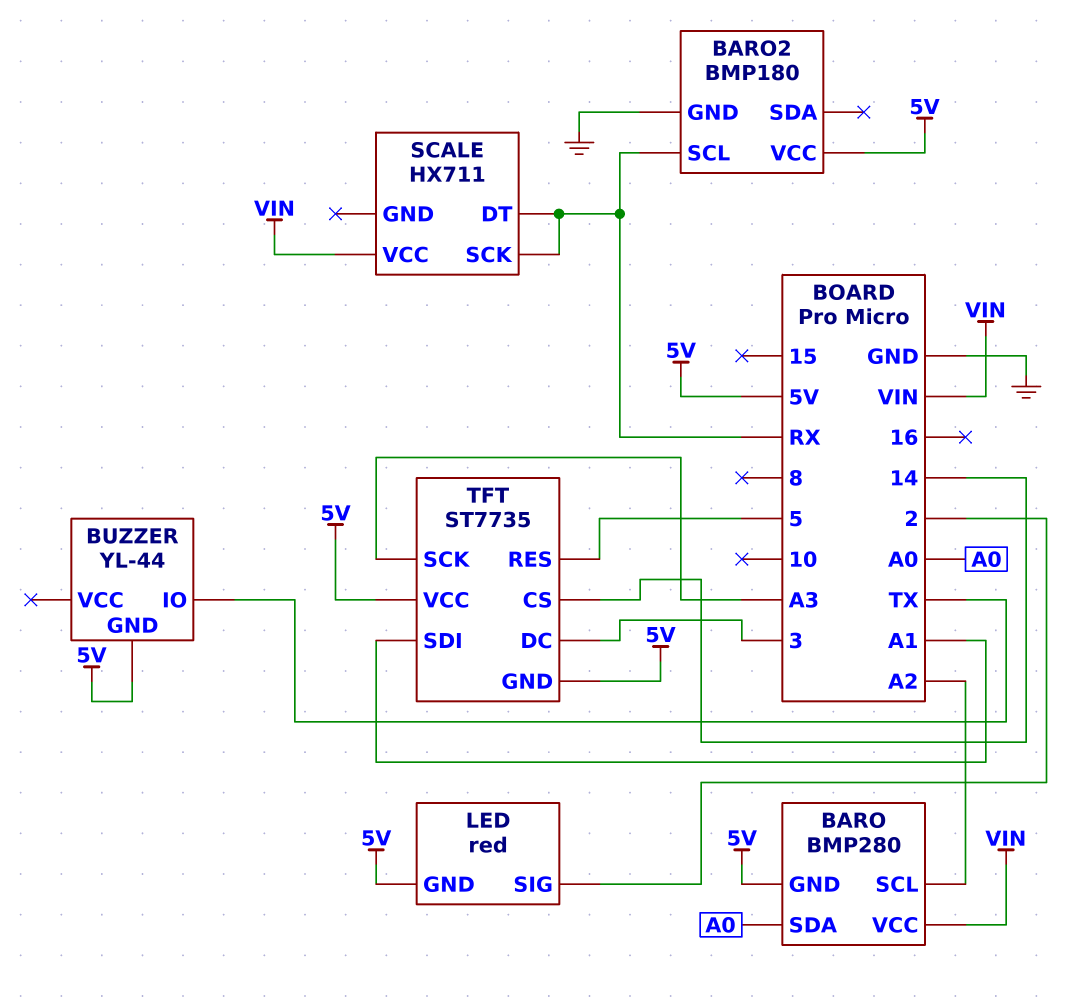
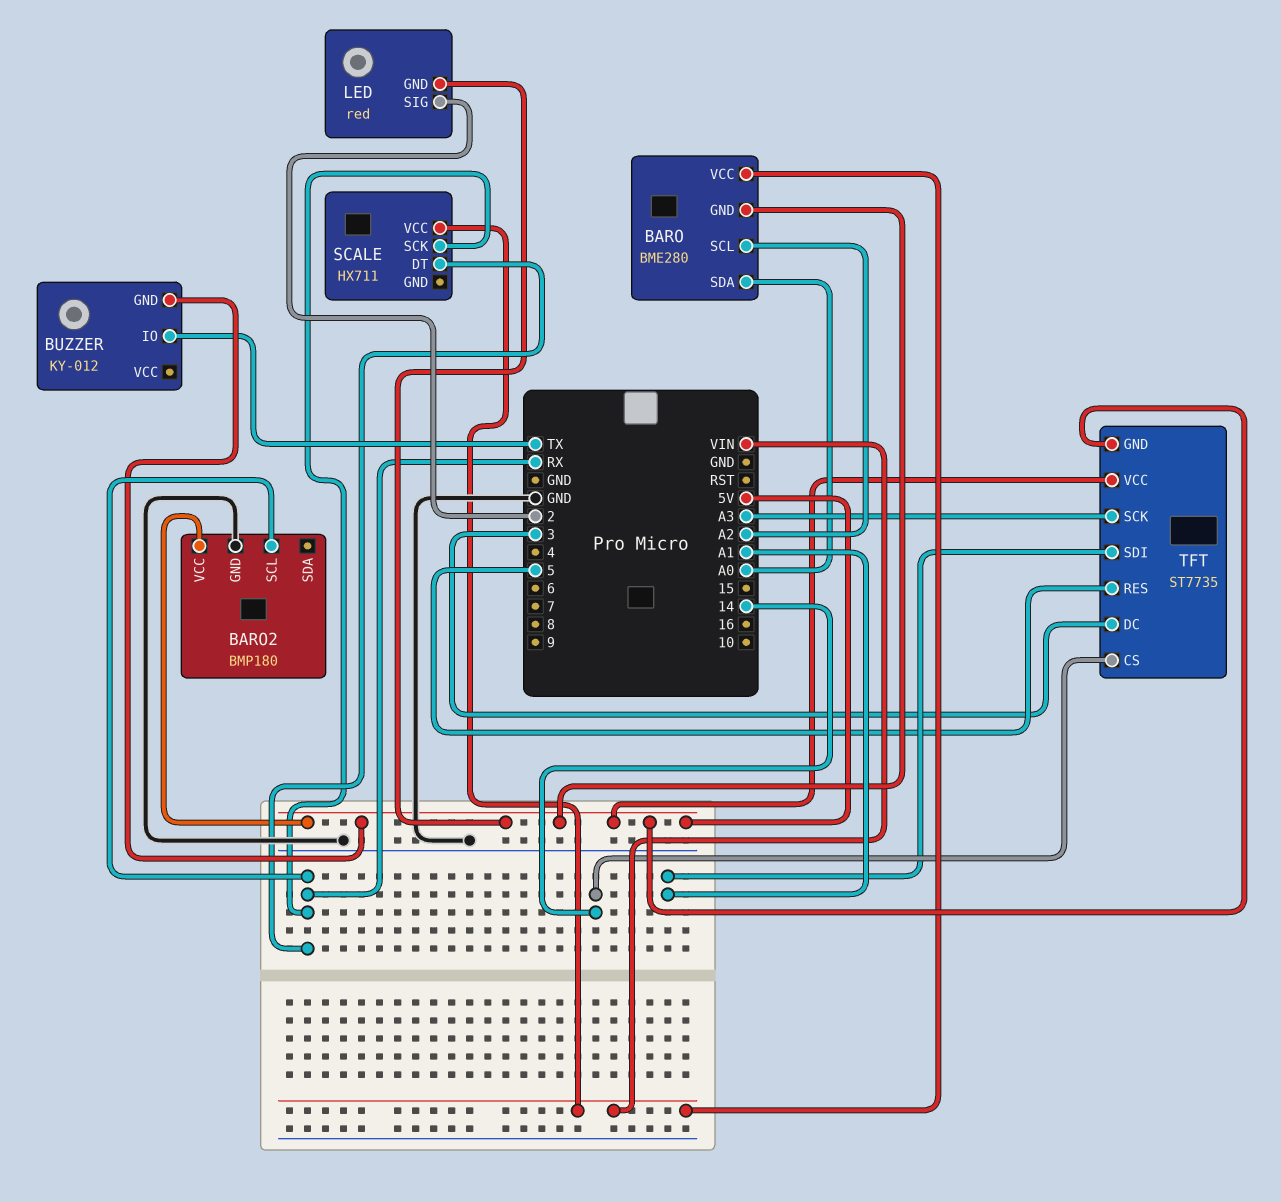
BARO: BMP280 -> BME280
BUZZER: YL-44 -> KY-012

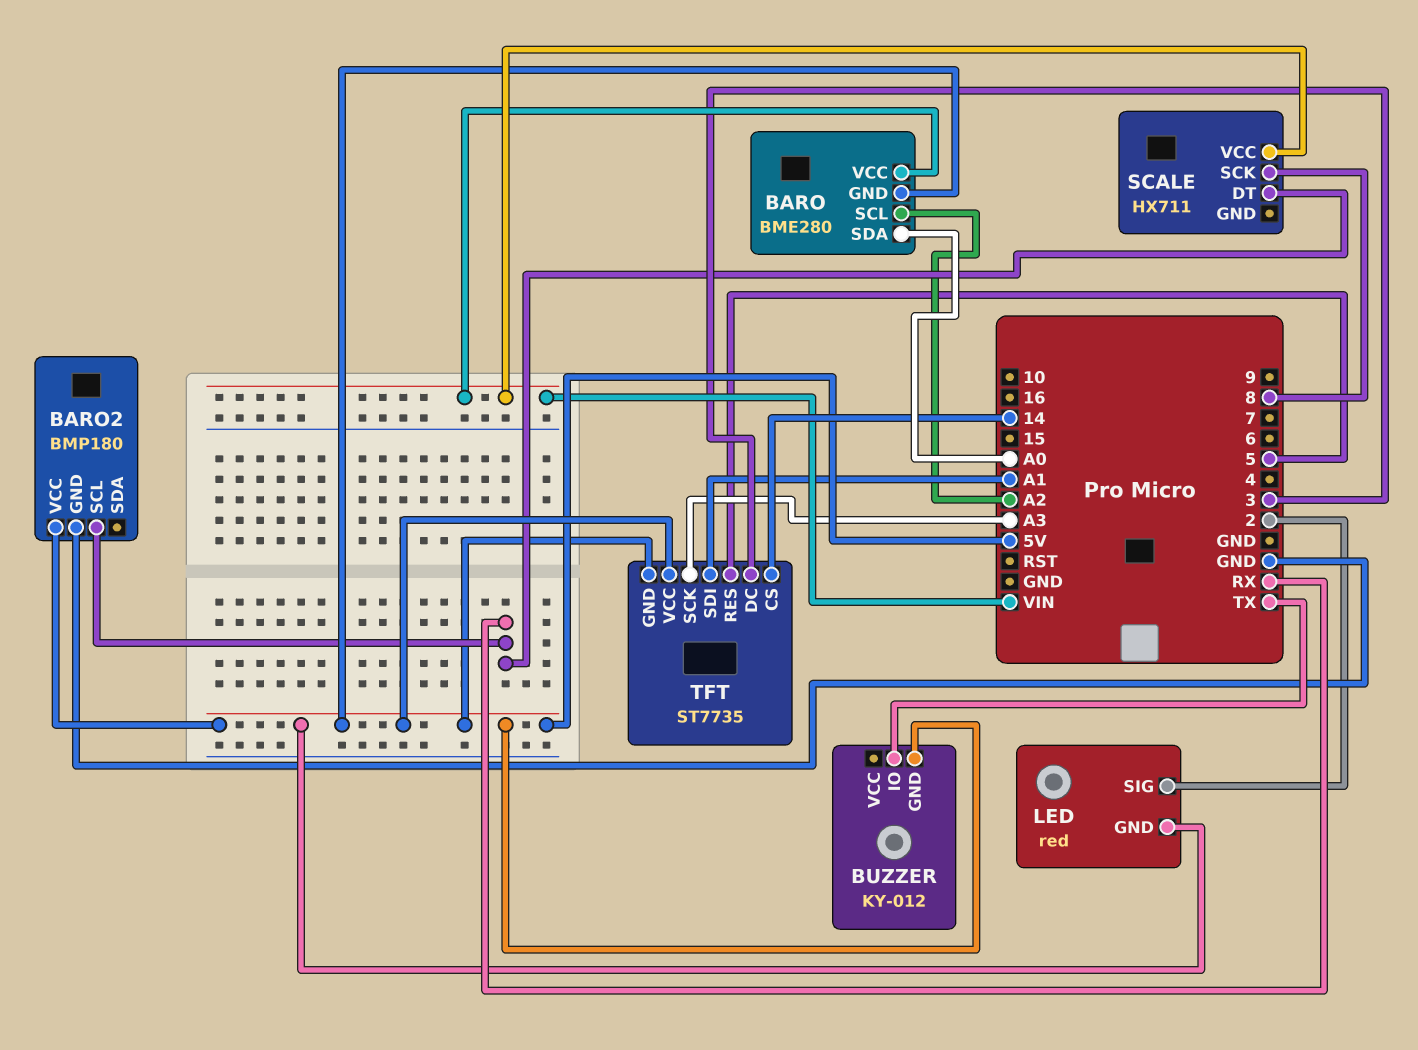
SCALE pin SCK: RX -> 8

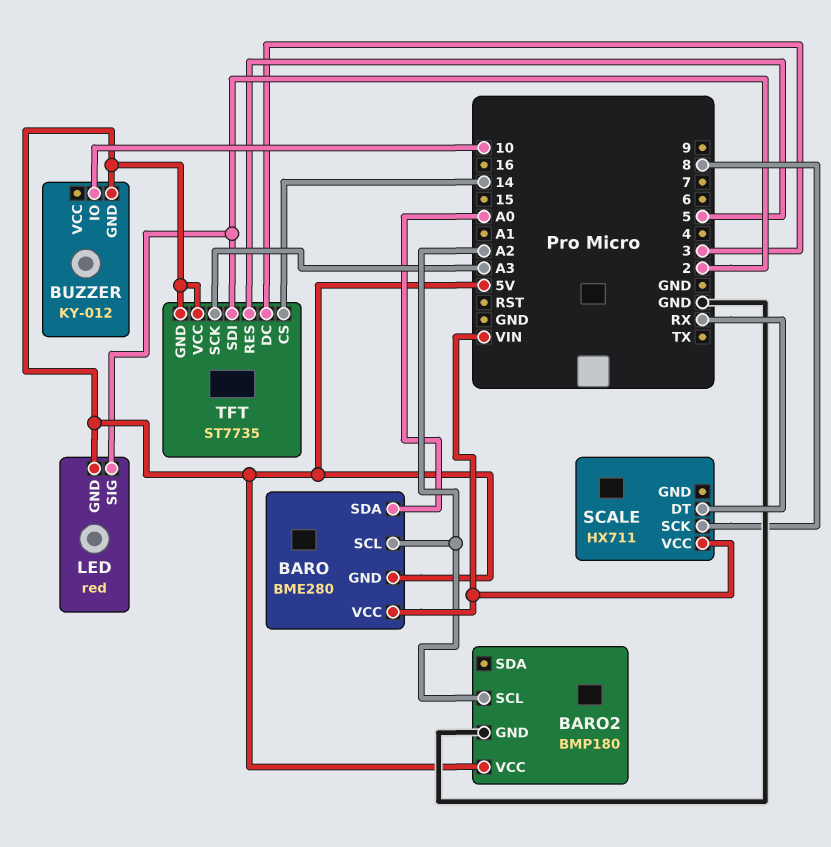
BARO2 pin SCL: RX -> A2
BUZZER pin IO: TX -> 10
TFT pin SDI: A1 -> 2

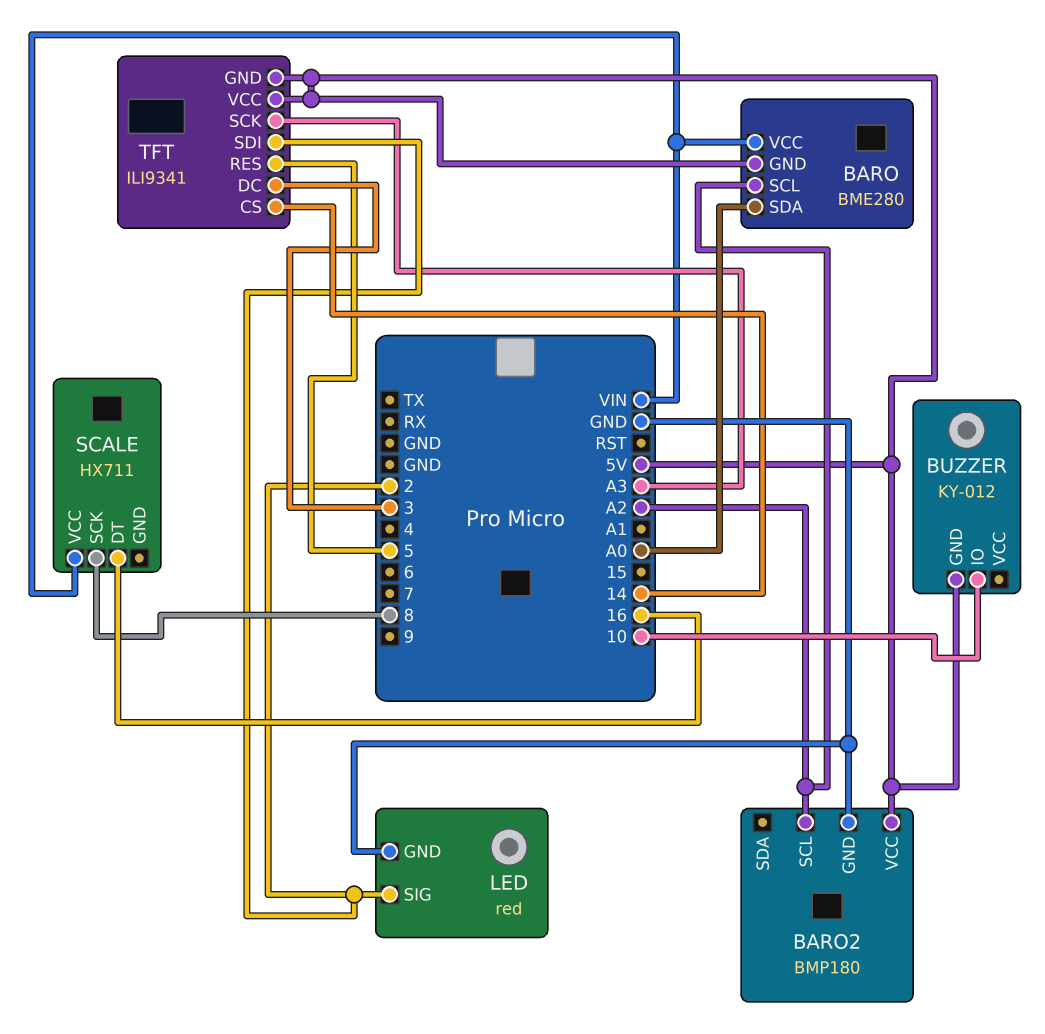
LED pin GND: 5V -> GND
SCALE pin DT: RX -> 16
TFT: ST7735 -> ILI9341

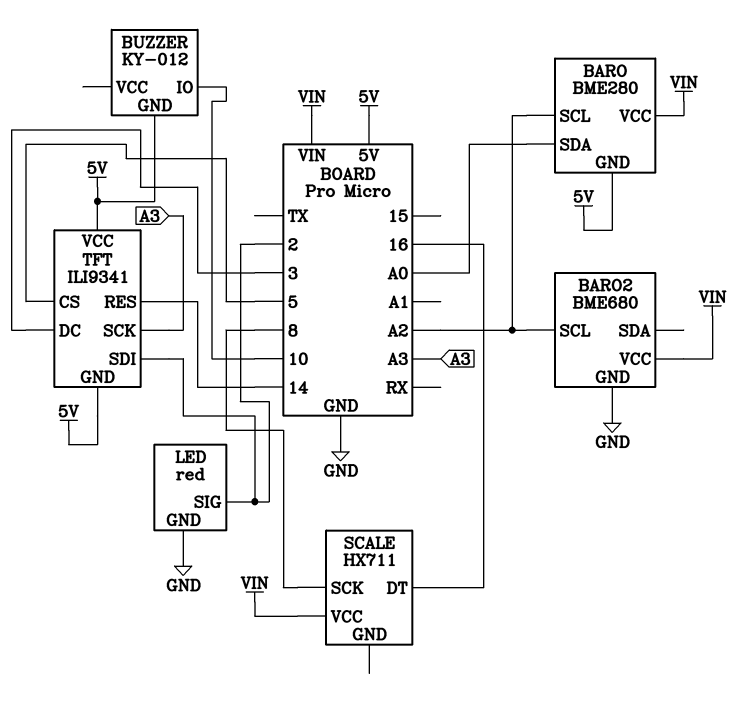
BARO2: BMP180 -> BME680
BARO2 pin VCC: 5V -> VIN
TFT pin CS: 14 -> 5
TFT pin RES: 5 -> 14

